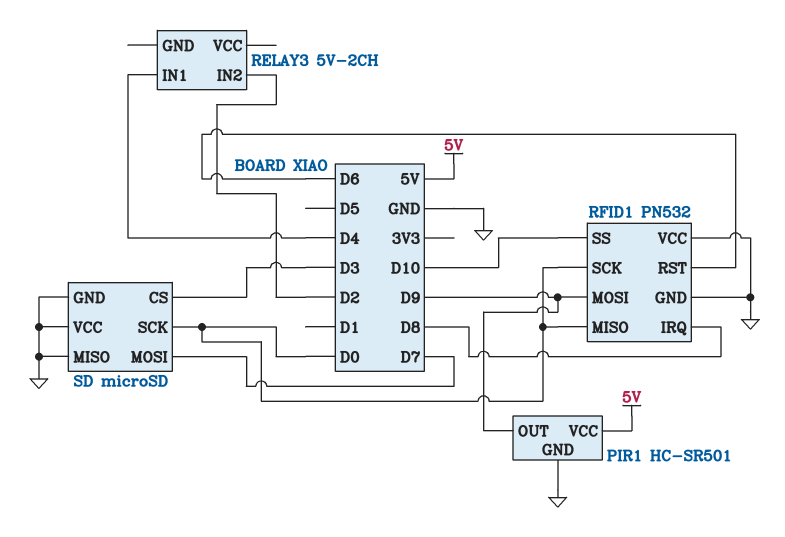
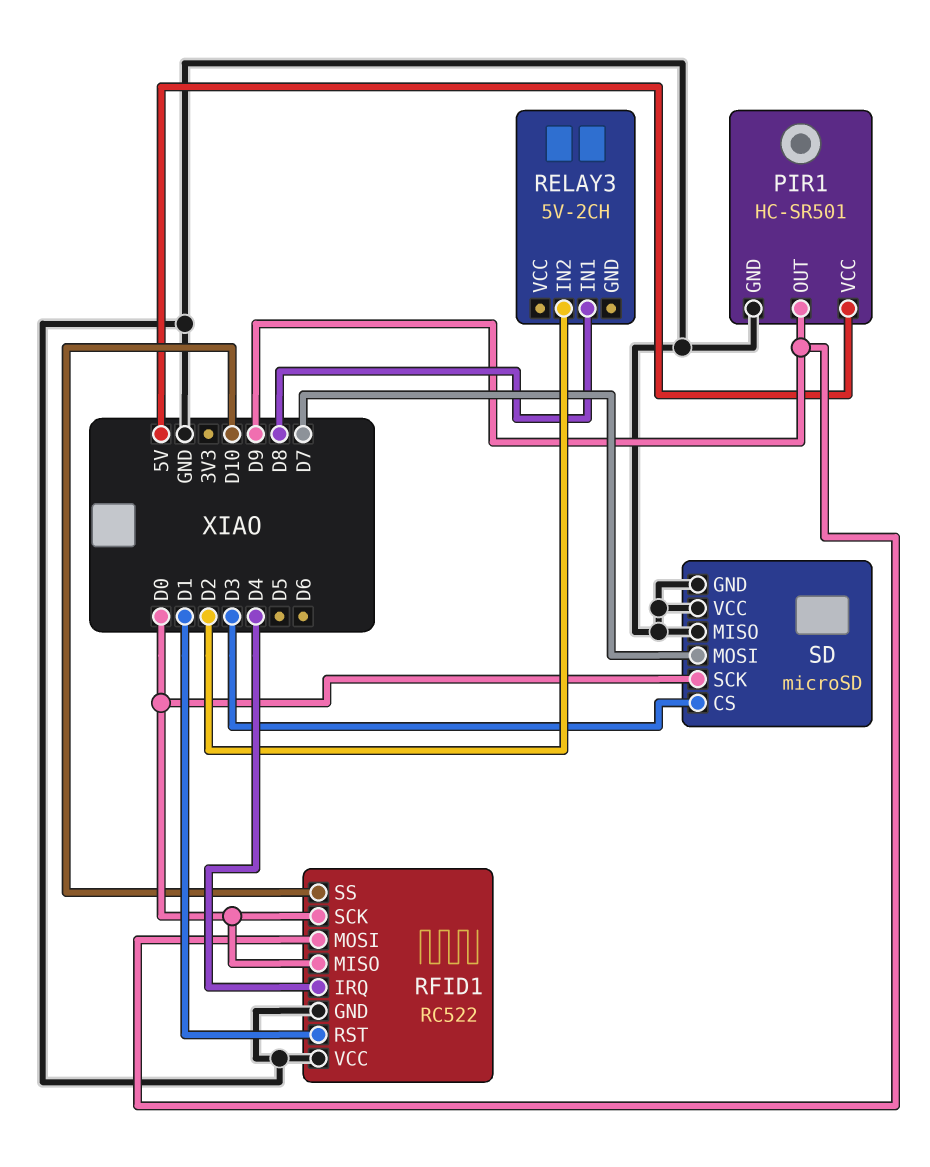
RELAY3 pin IN1: D4 -> D8
RFID1: PN532 -> RC522
RFID1 pin IRQ: D8 -> D4
RFID1 pin RST: D6 -> D1

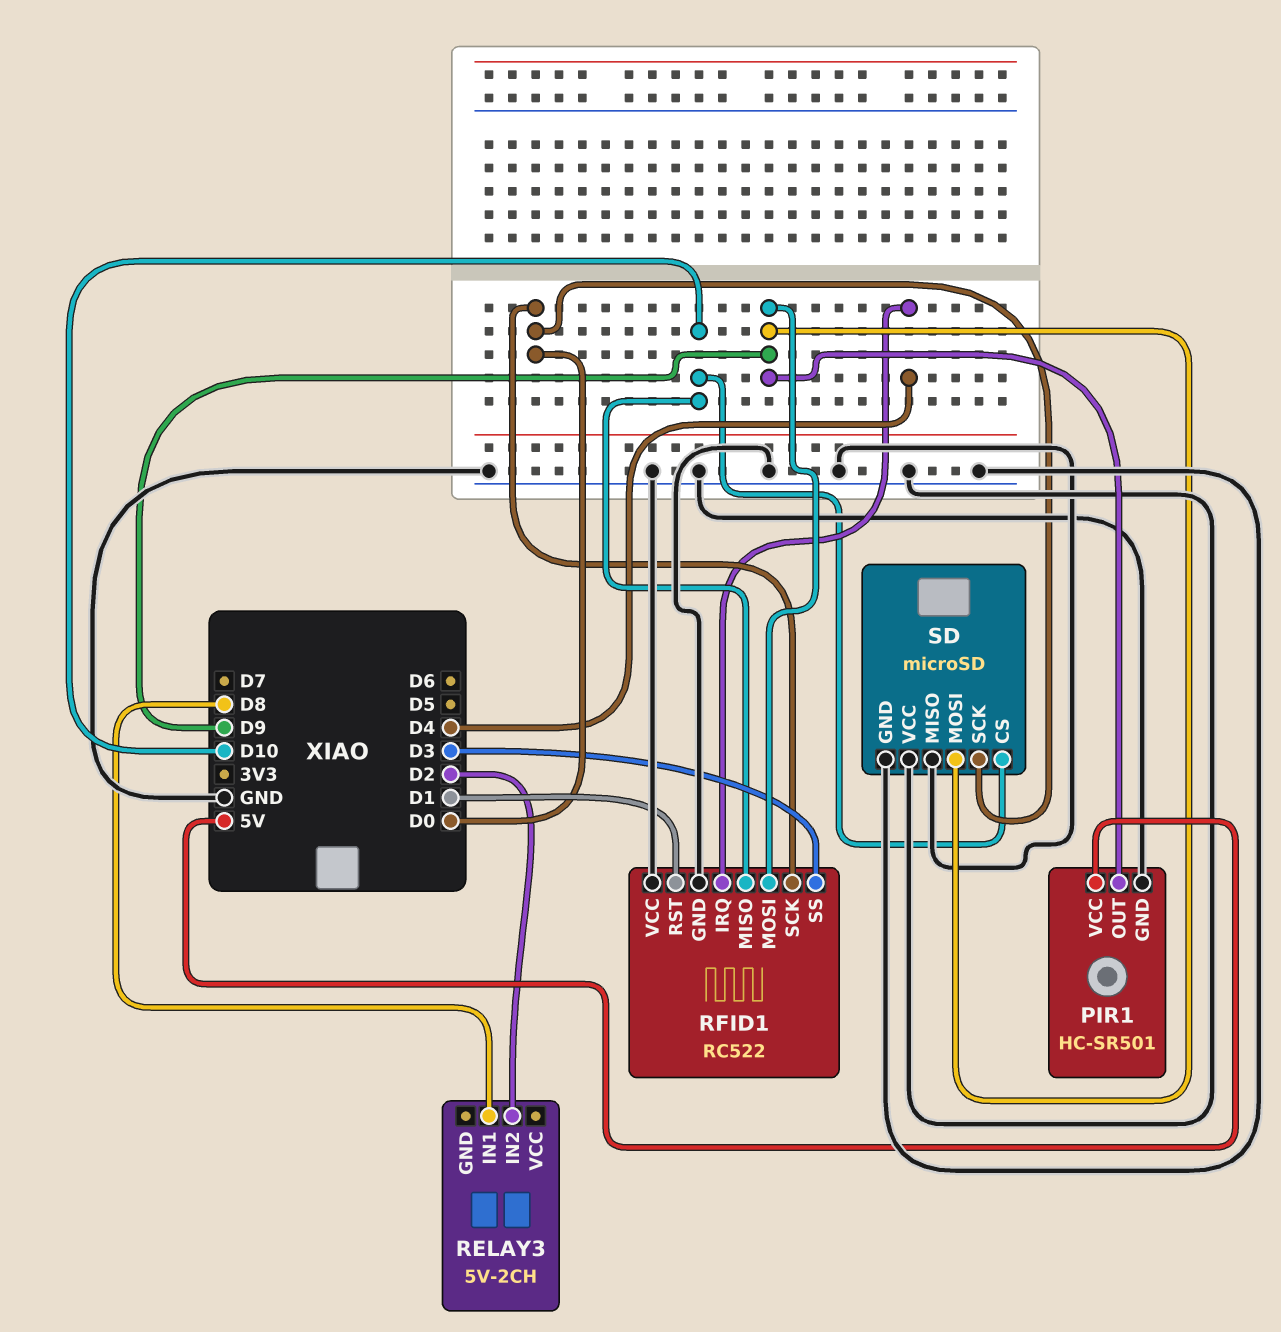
RFID1 pin MISO: D0 -> D10
RFID1 pin SS: D10 -> D3
SD pin CS: D3 -> D10
SD pin MOSI: D7 -> D9

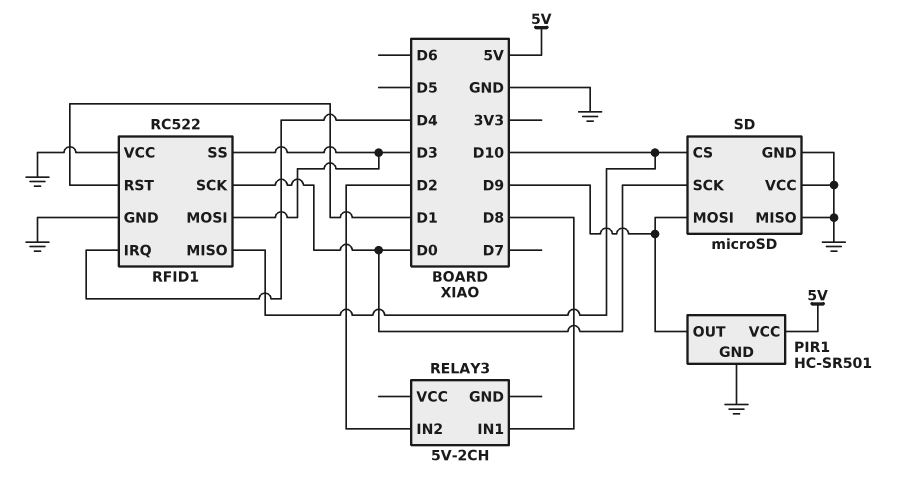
RFID1 pin MOSI: D9 -> D3

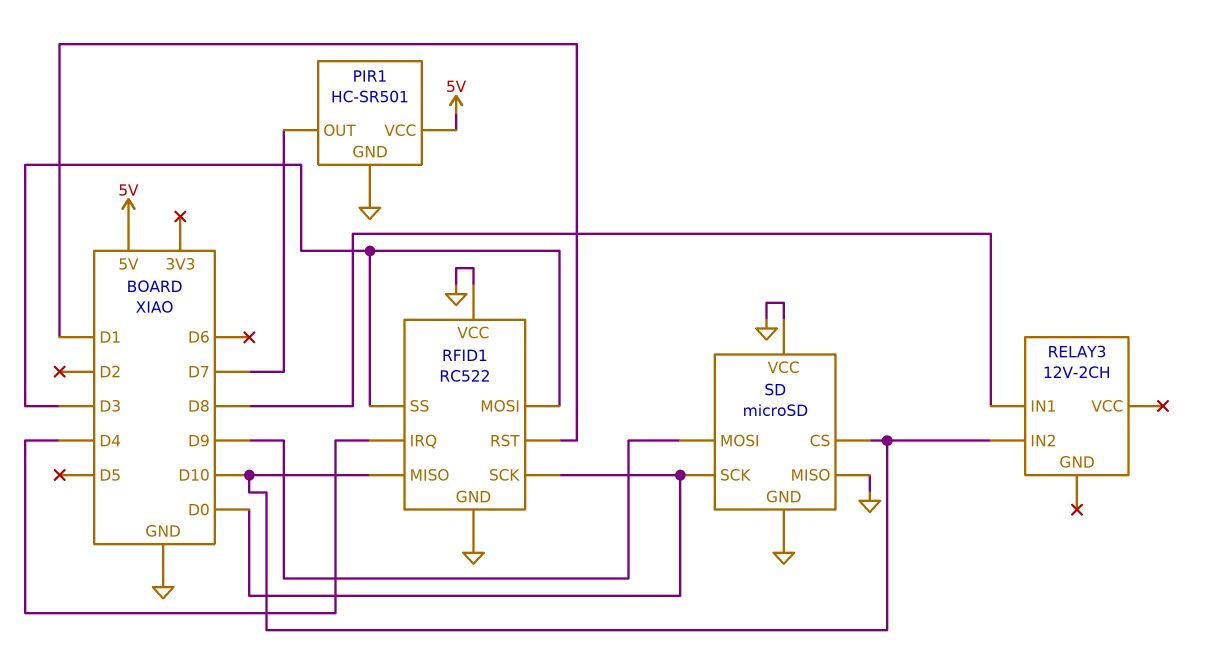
PIR1 pin OUT: D9 -> D7
RELAY3: 5V-2CH -> 12V-2CH
RELAY3 pin IN2: D2 -> D10

